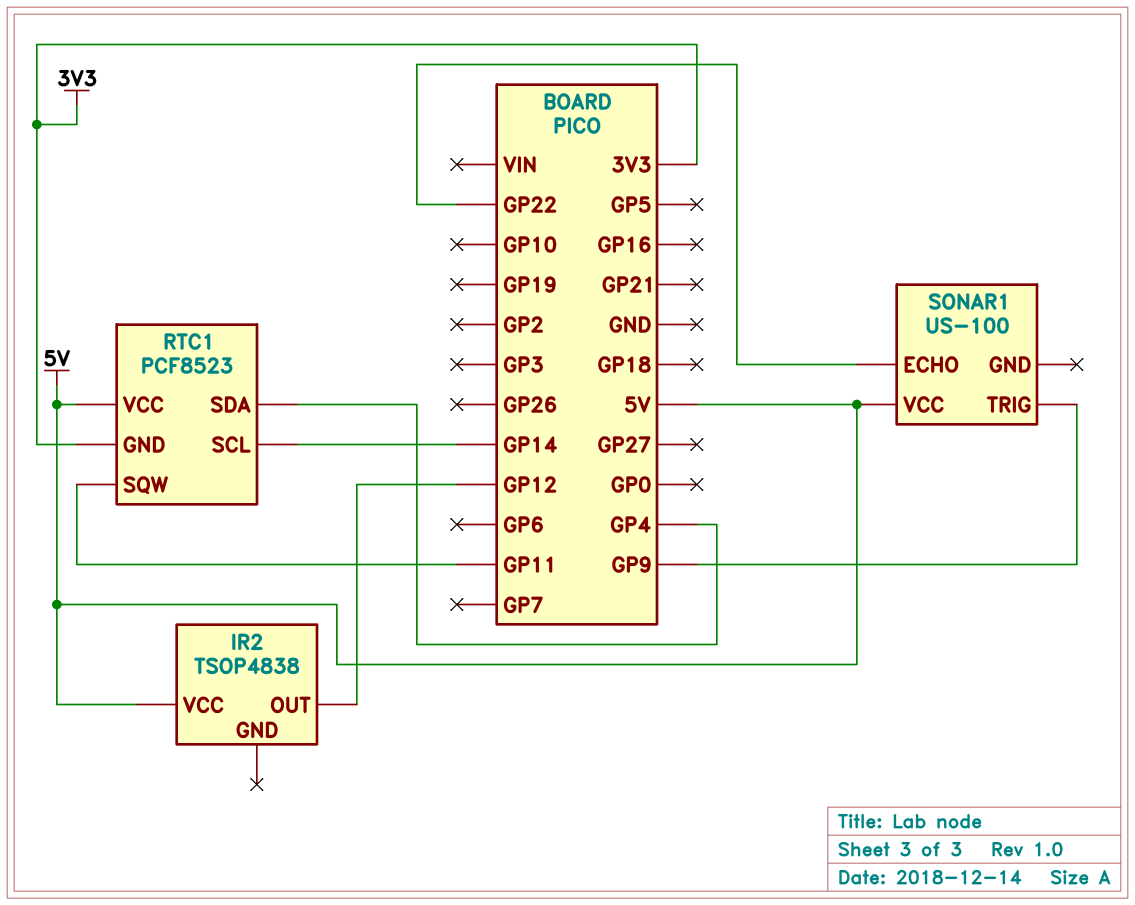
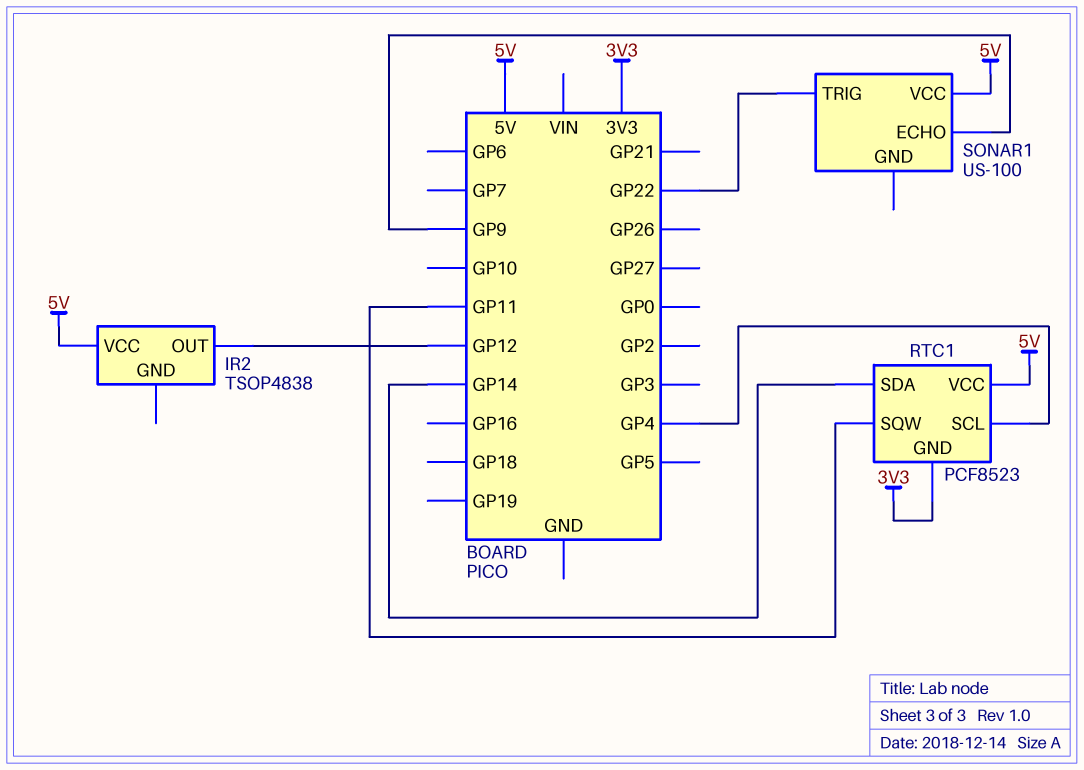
RTC1 pin SCL: GP14 -> GP4
RTC1 pin SDA: GP4 -> GP14
SONAR1 pin ECHO: GP22 -> GP9
SONAR1 pin TRIG: GP9 -> GP22

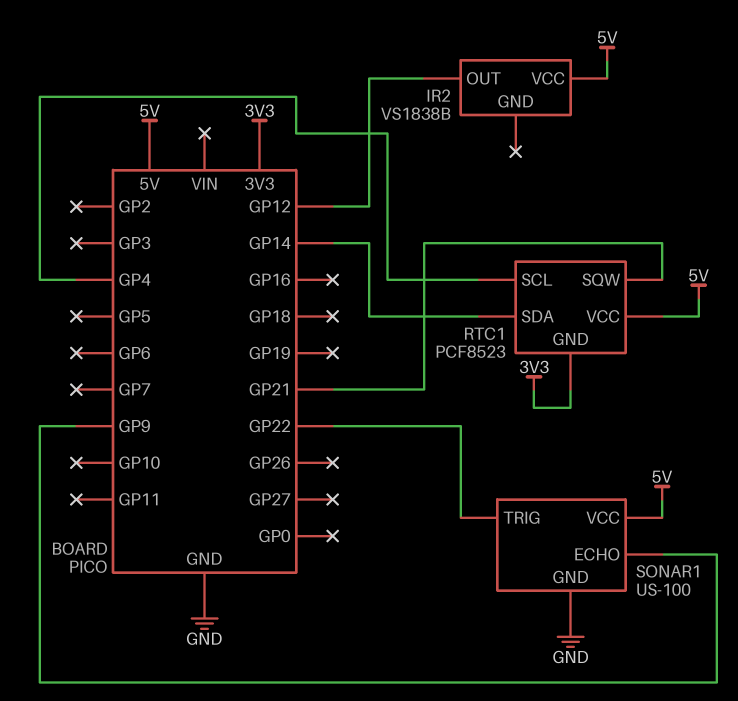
IR2: TSOP4838 -> VS1838B
RTC1 pin SQW: GP11 -> GP21
SONAR1 pin GND: none -> GND

